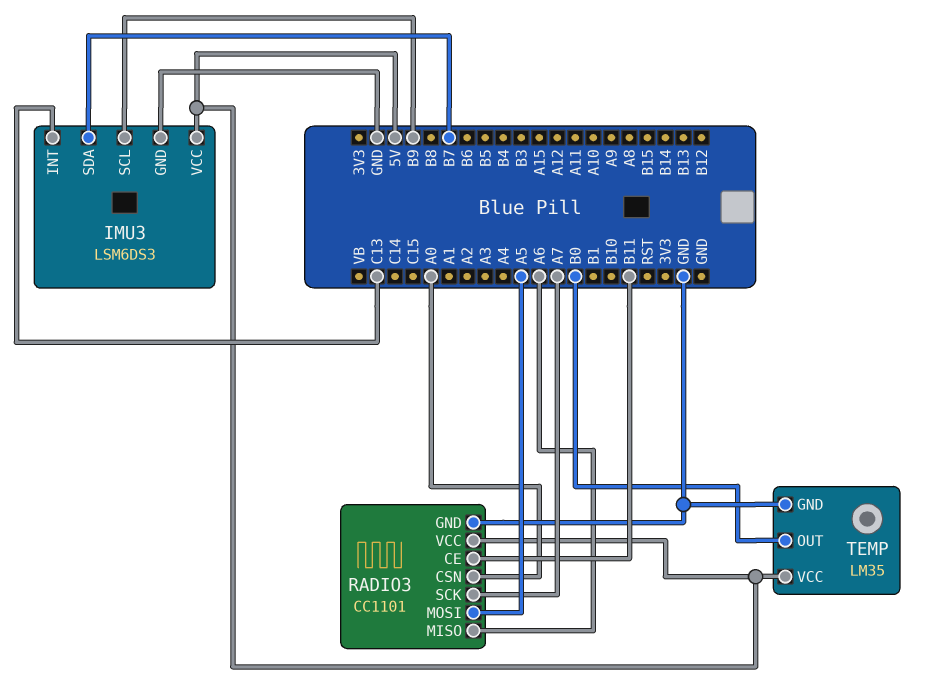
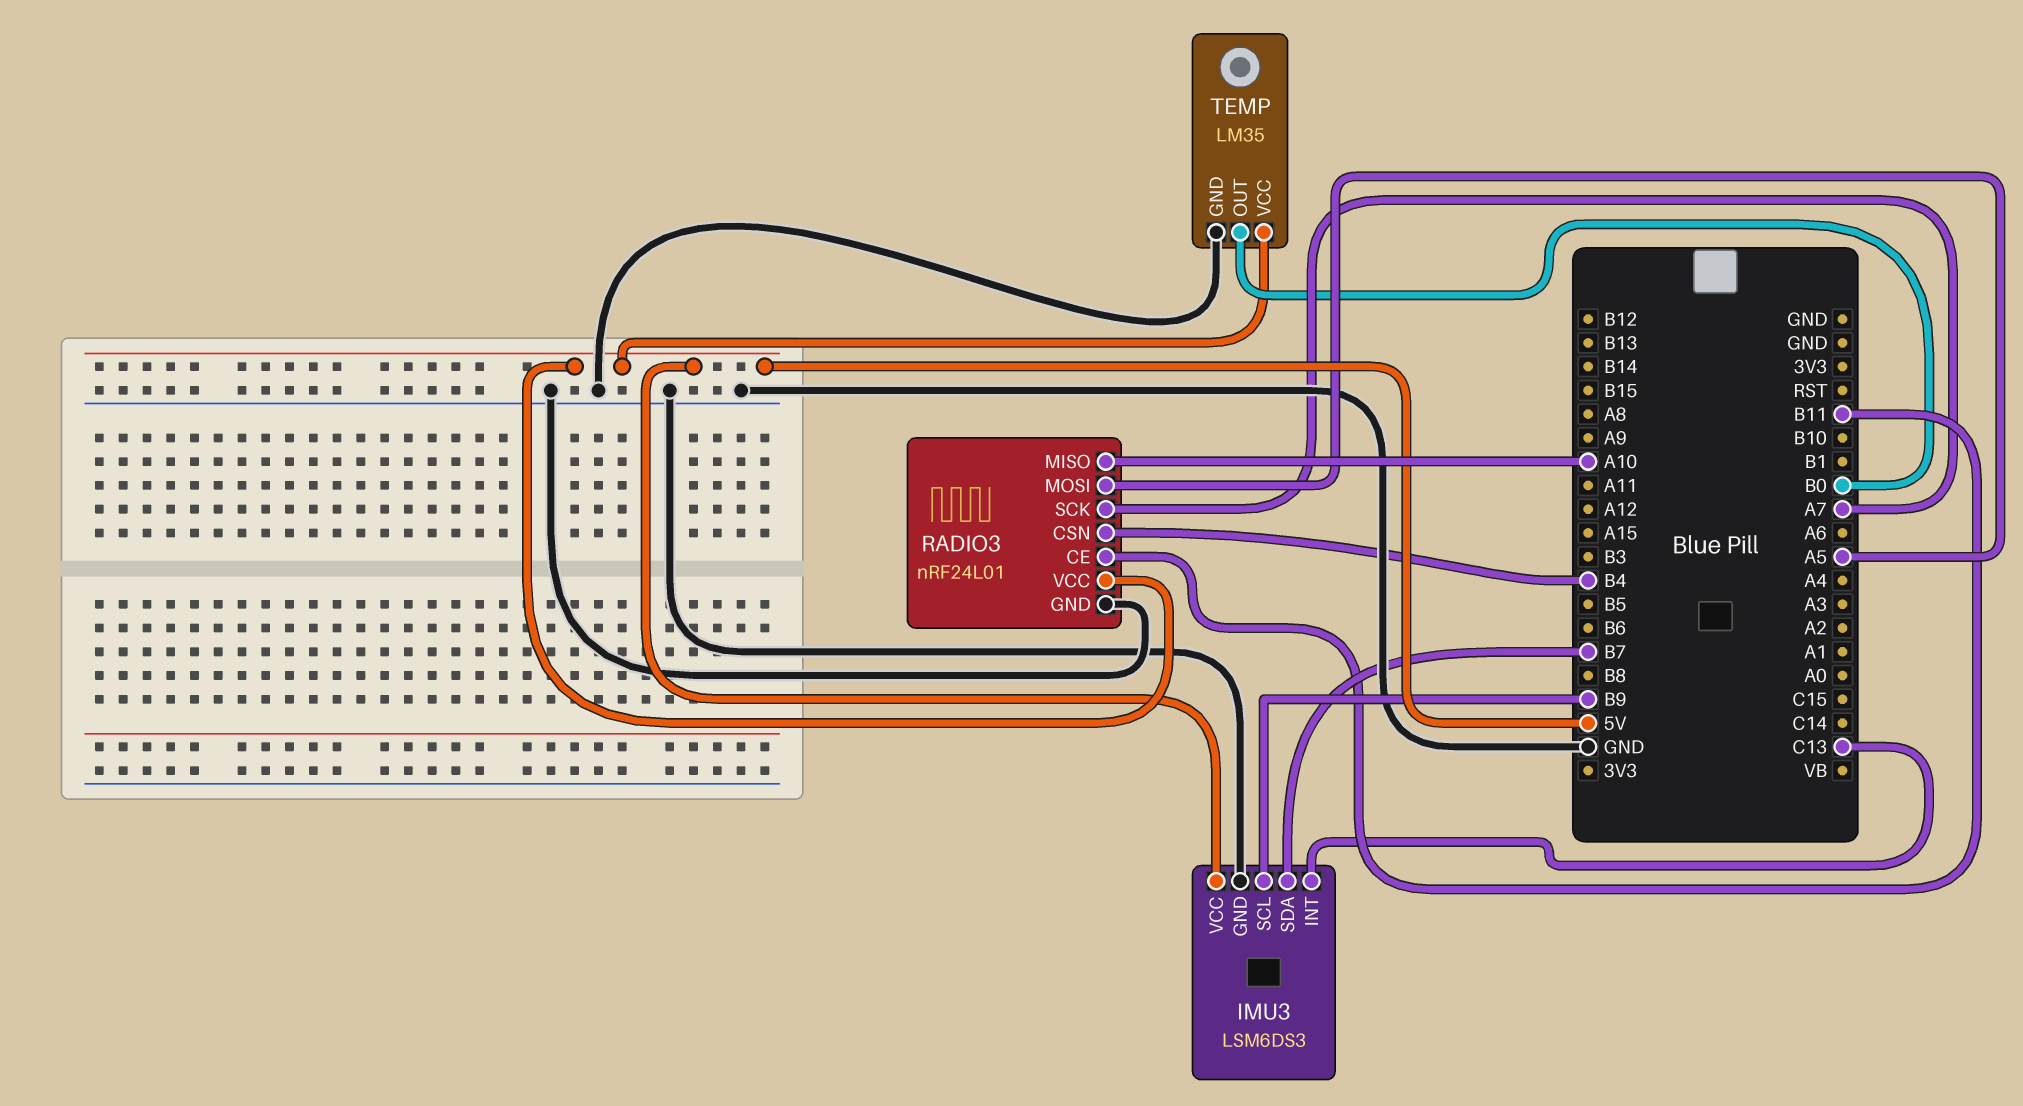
RADIO3: CC1101 -> nRF24L01
RADIO3 pin CSN: A0 -> B4
RADIO3 pin MISO: A6 -> A10

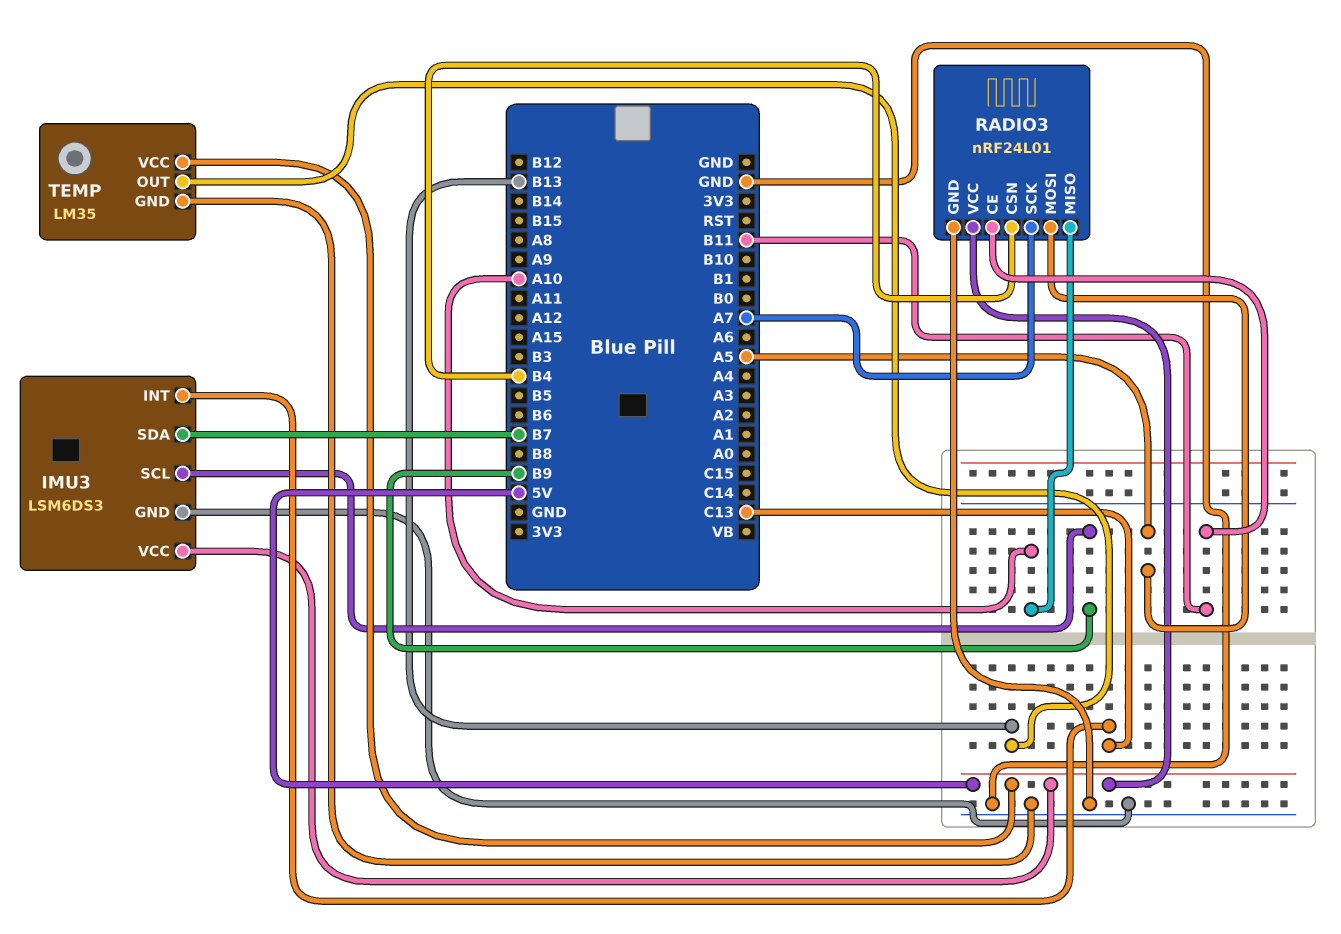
TEMP pin OUT: B0 -> B13

